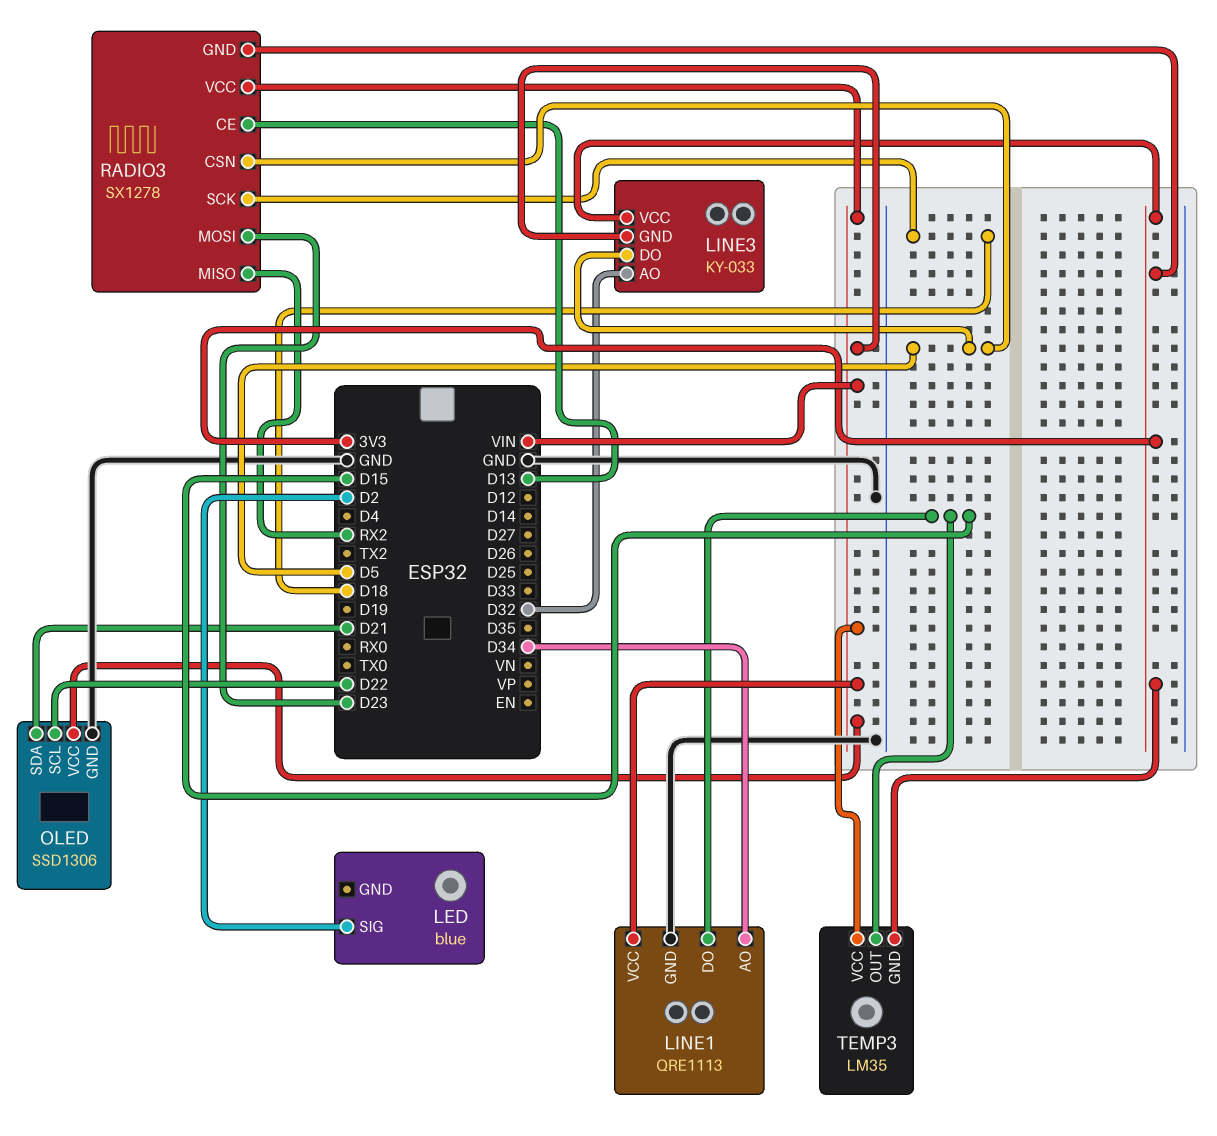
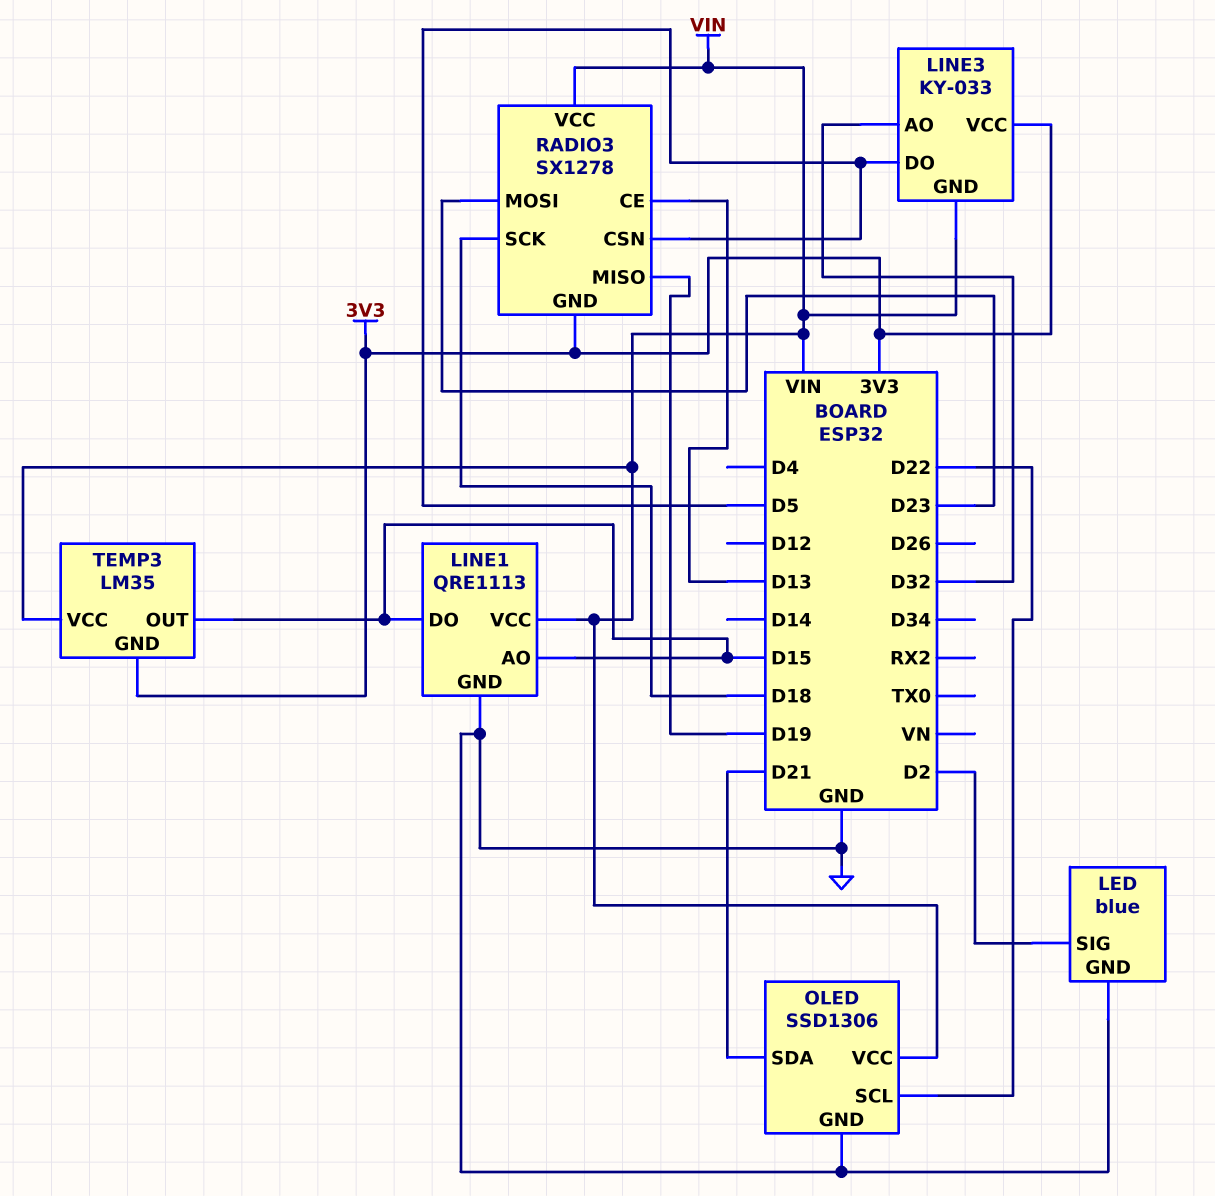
LED pin GND: none -> GND
LINE1 pin AO: D34 -> D15
RADIO3 pin MISO: RX2 -> D19

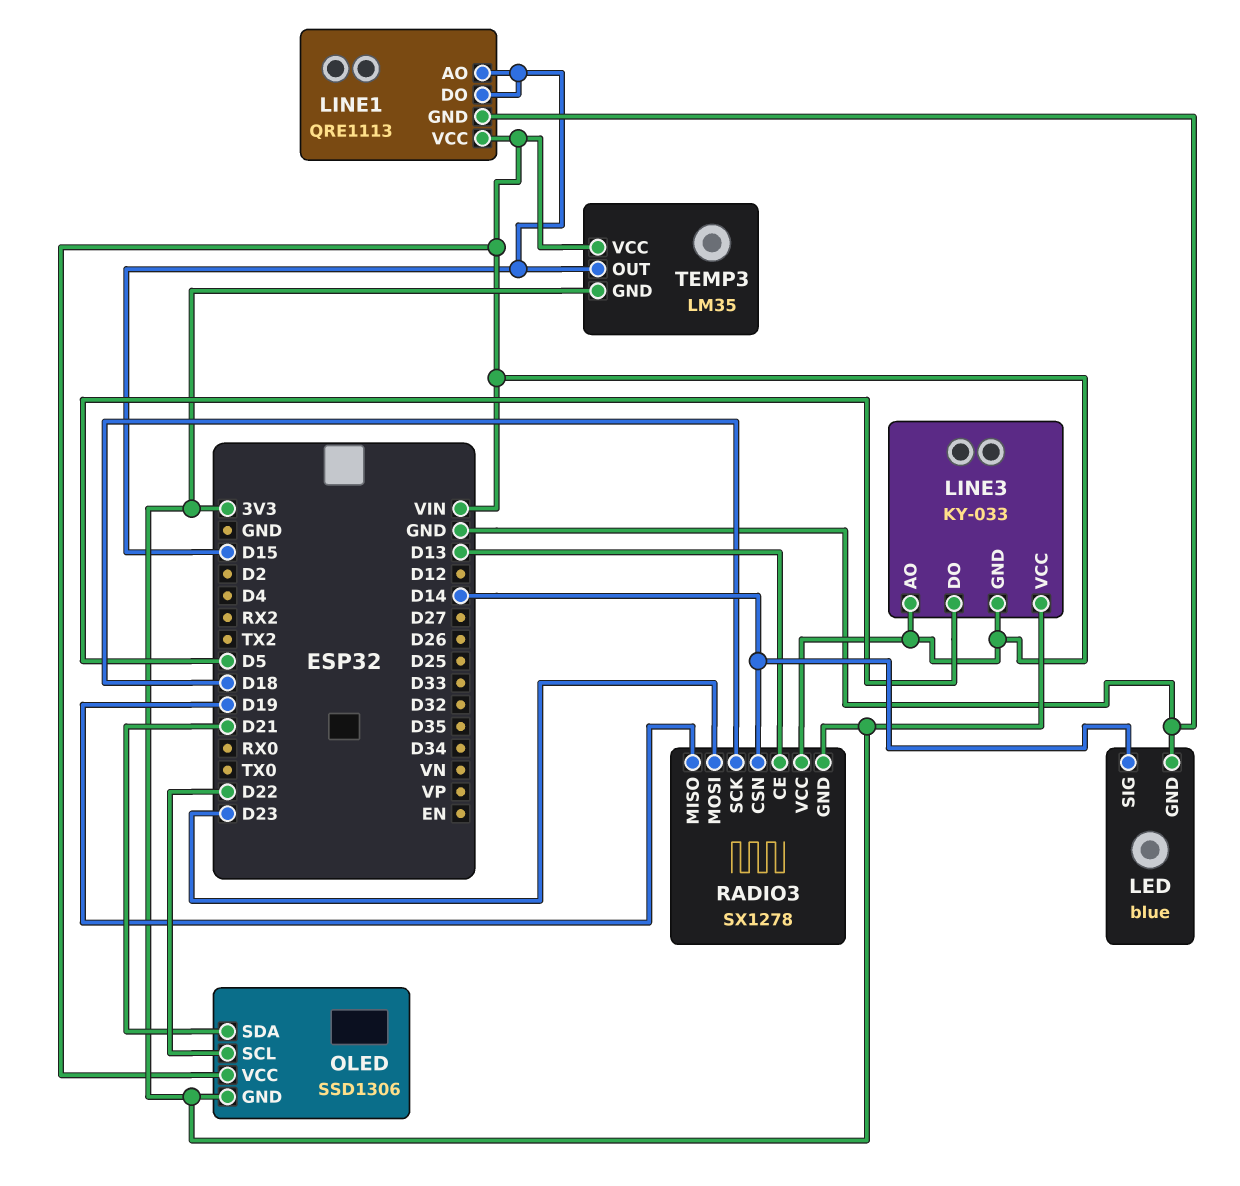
LED pin SIG: D2 -> D14
LINE3 pin AO: D32 -> VIN
OLED pin GND: GND -> 3V3
RADIO3 pin CSN: D5 -> D14

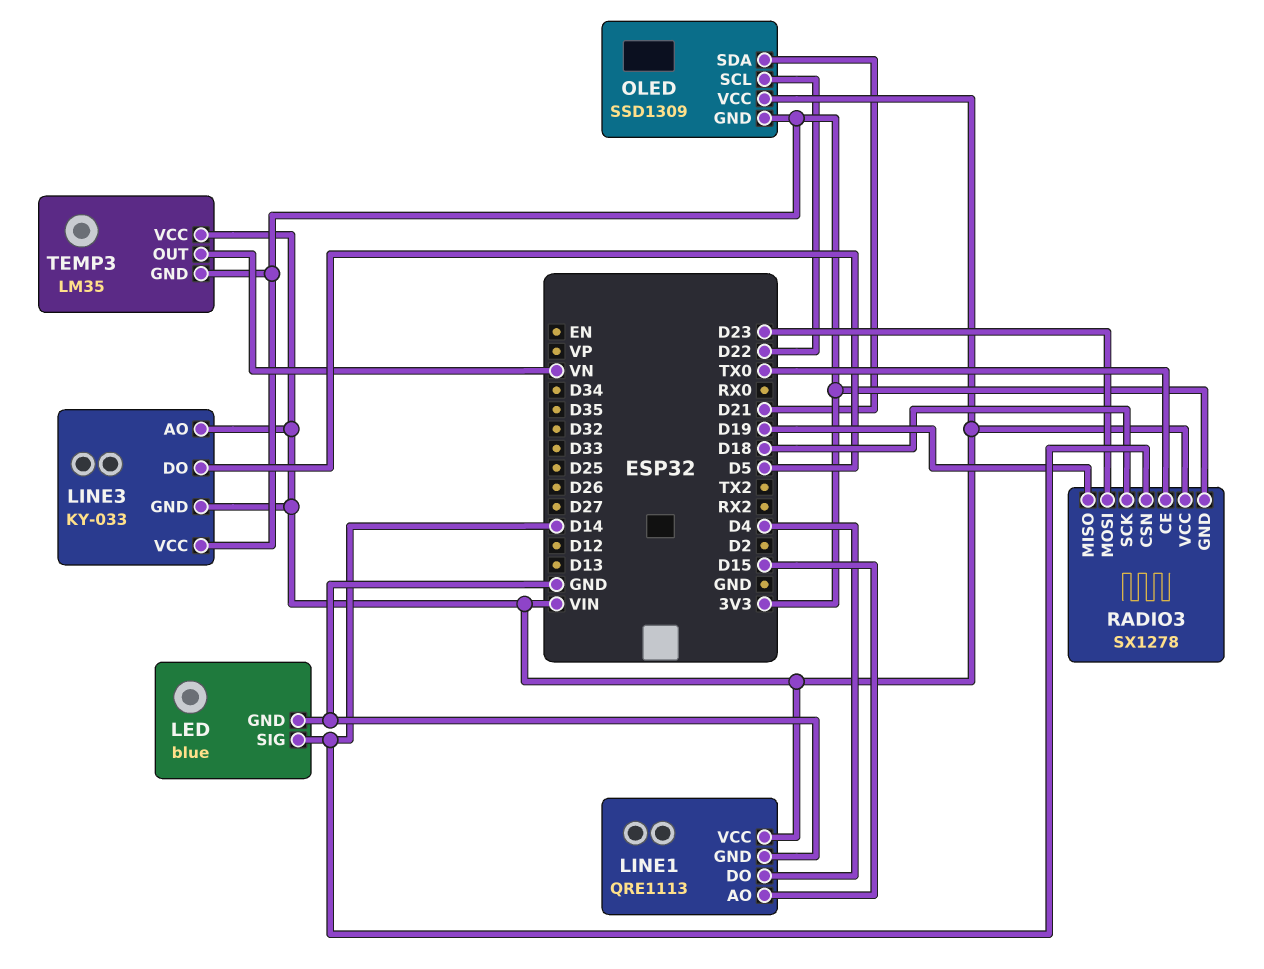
LINE1 pin DO: D15 -> D4
OLED: SSD1306 -> SSD1309
RADIO3 pin CE: D13 -> TX0
TEMP3 pin OUT: D15 -> VN

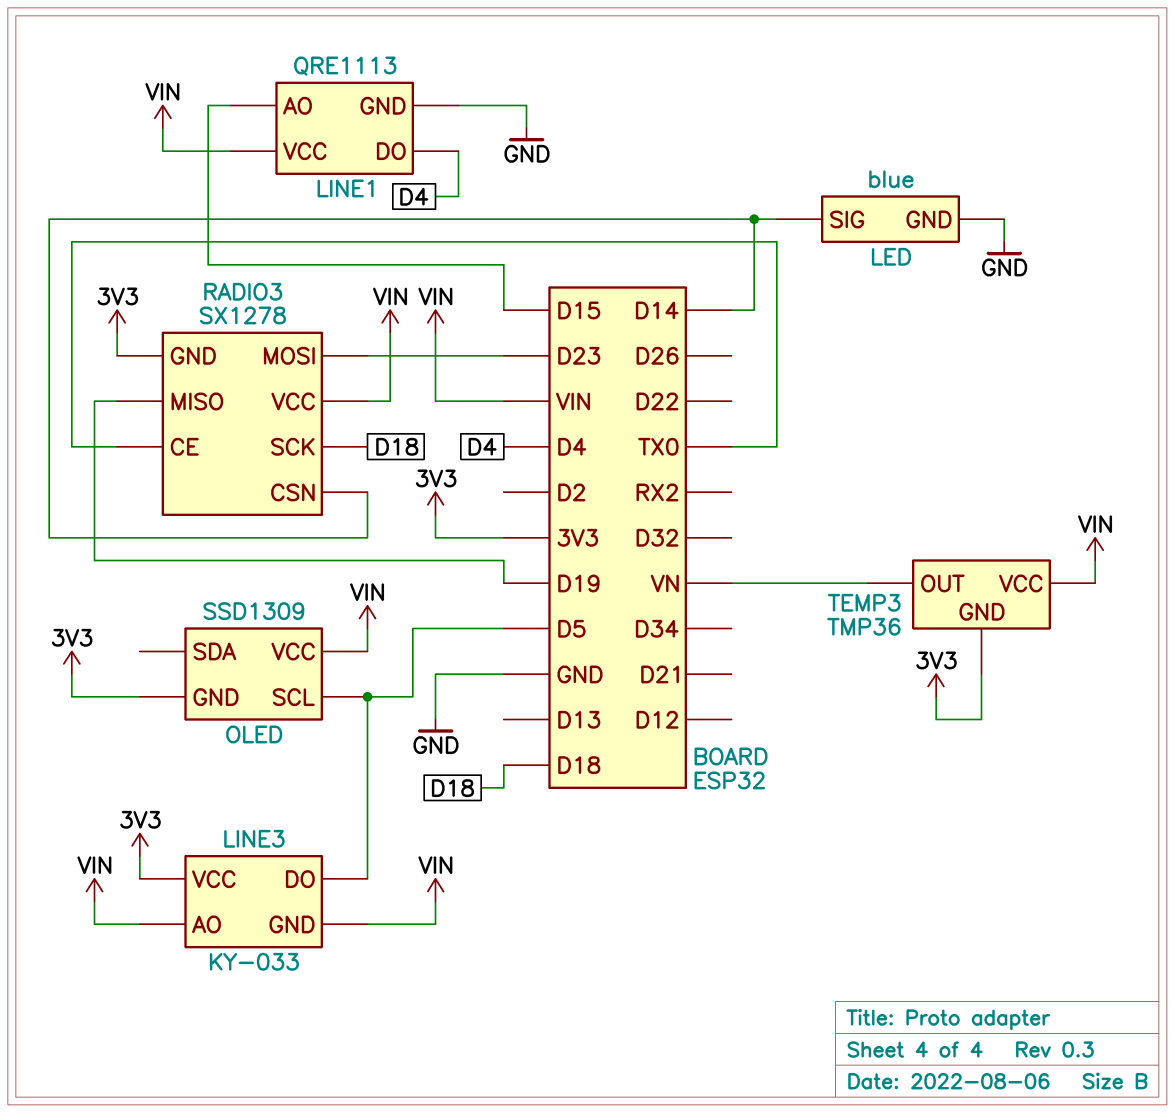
OLED pin SCL: D22 -> D5
OLED pin SDA: D21 -> none
TEMP3: LM35 -> TMP36

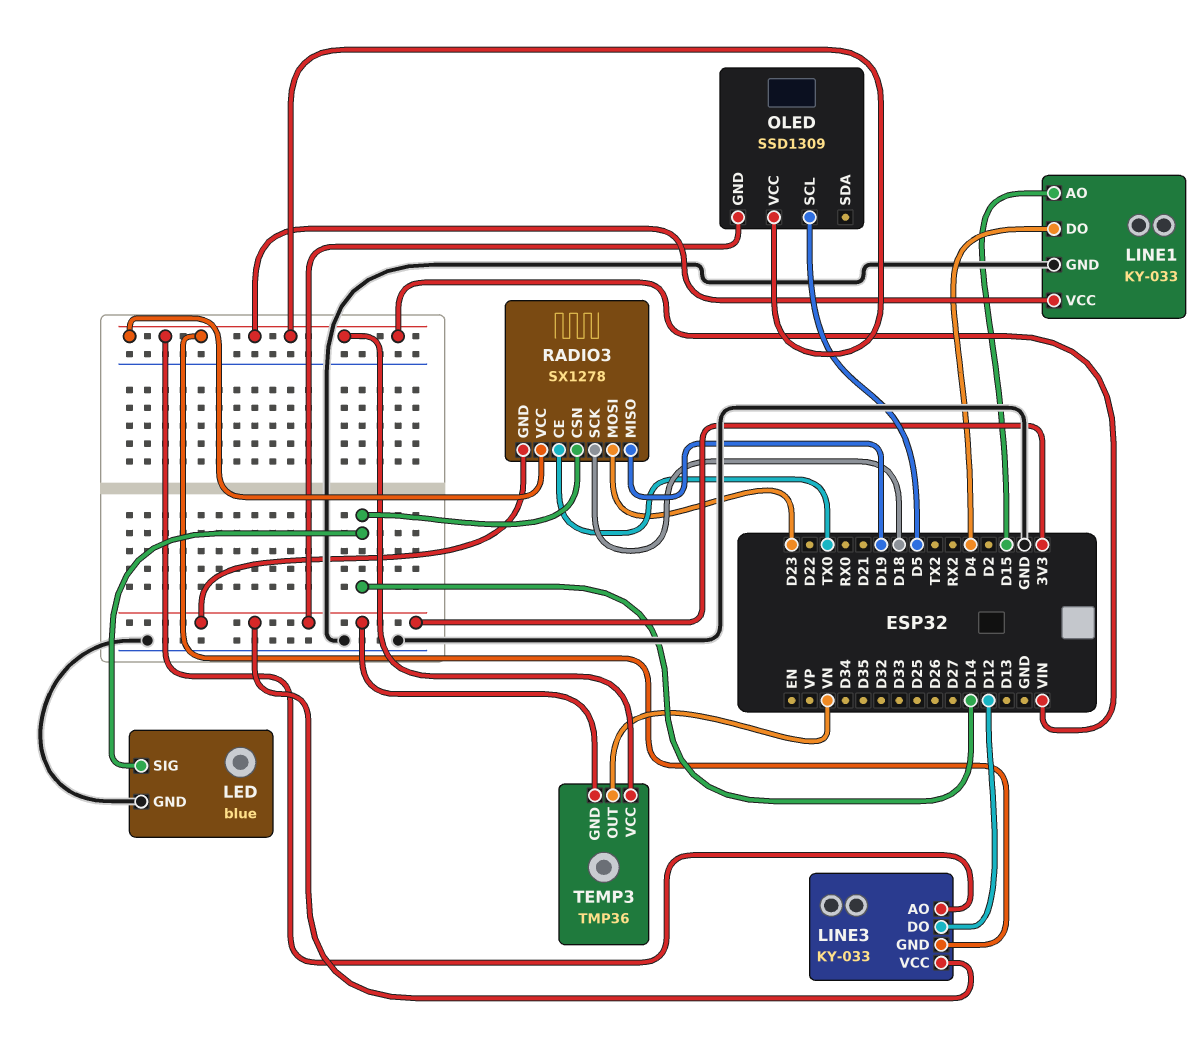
LINE1: QRE1113 -> KY-033
LINE3 pin DO: D5 -> D12

